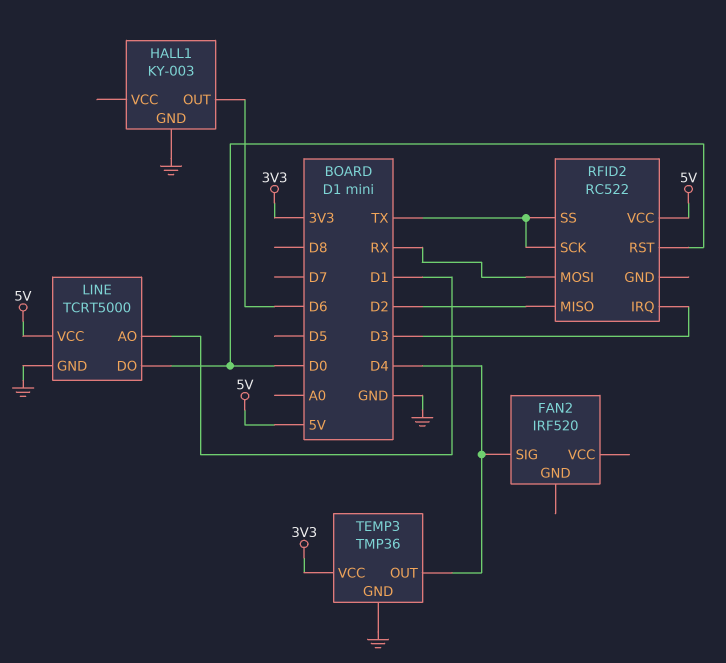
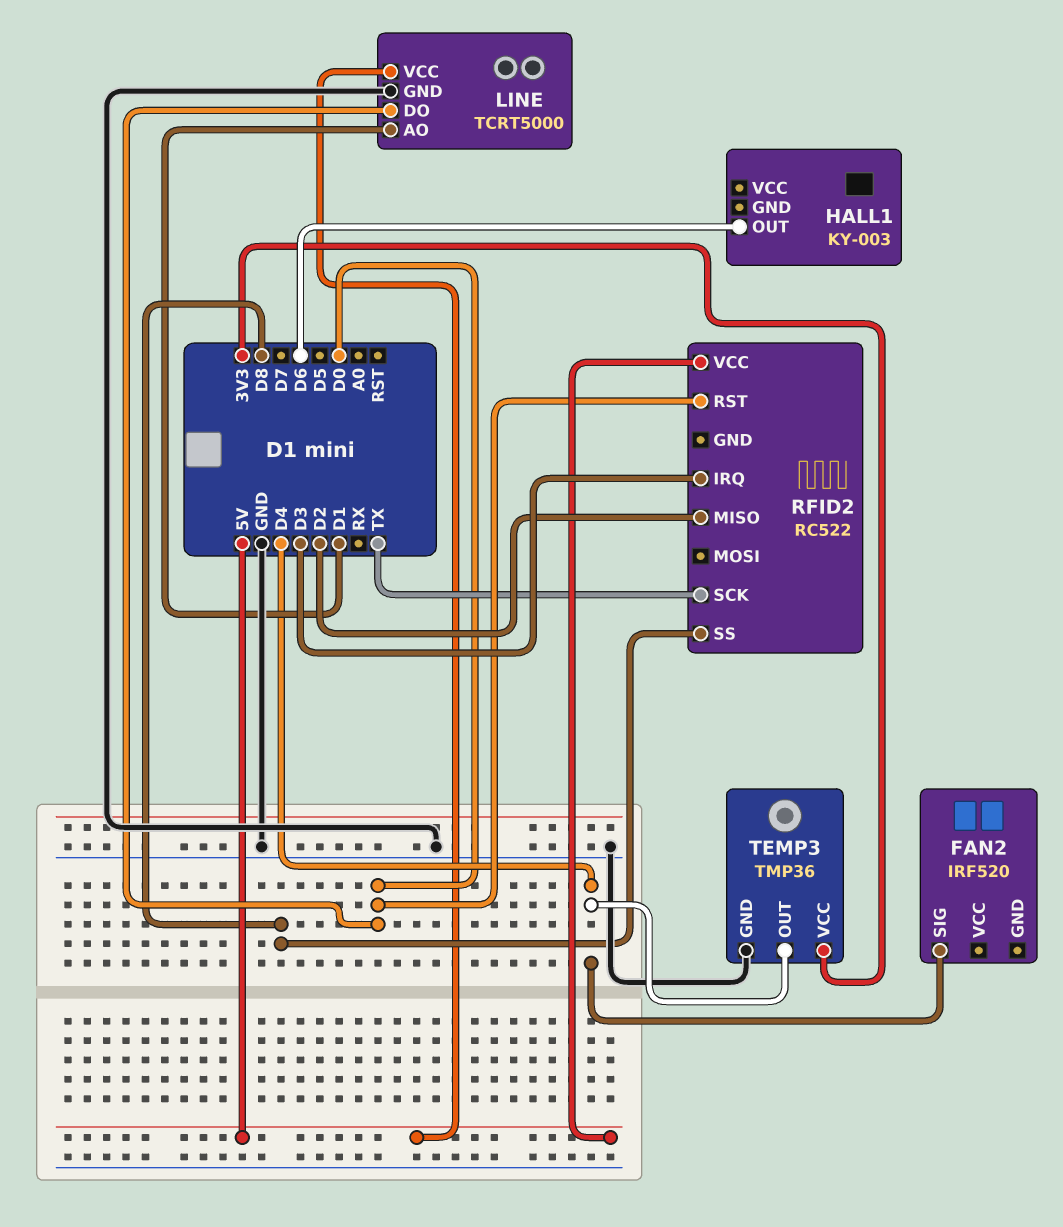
HALL1 pin GND: GND -> none
RFID2 pin MOSI: RX -> none
RFID2 pin SS: TX -> D8

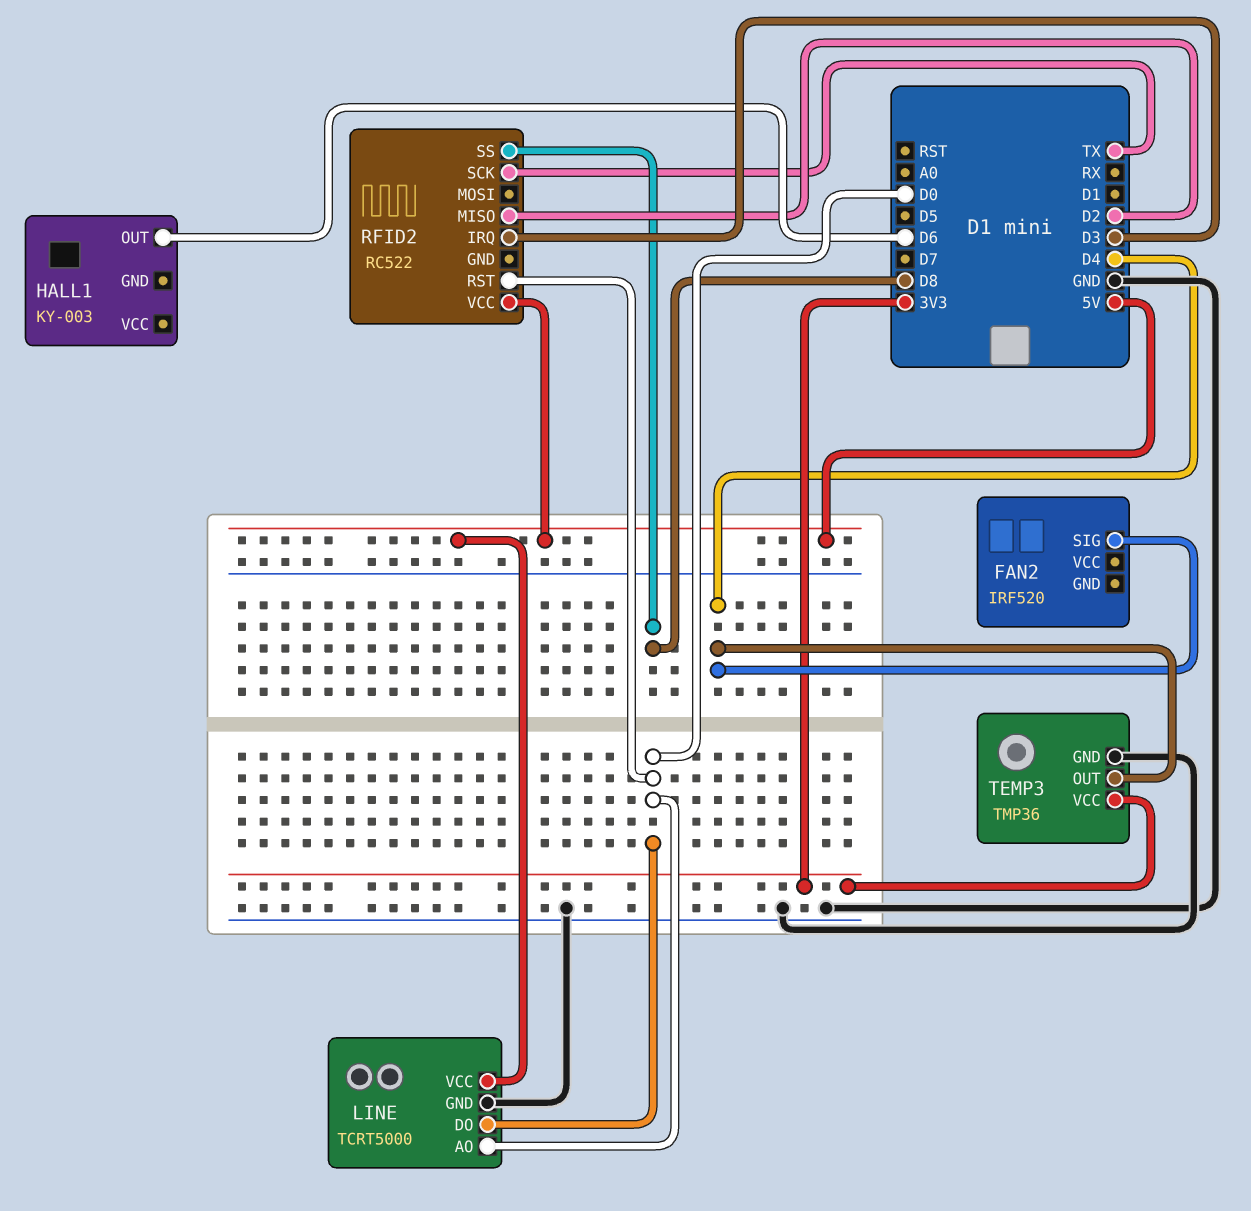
LINE pin AO: D1 -> D0

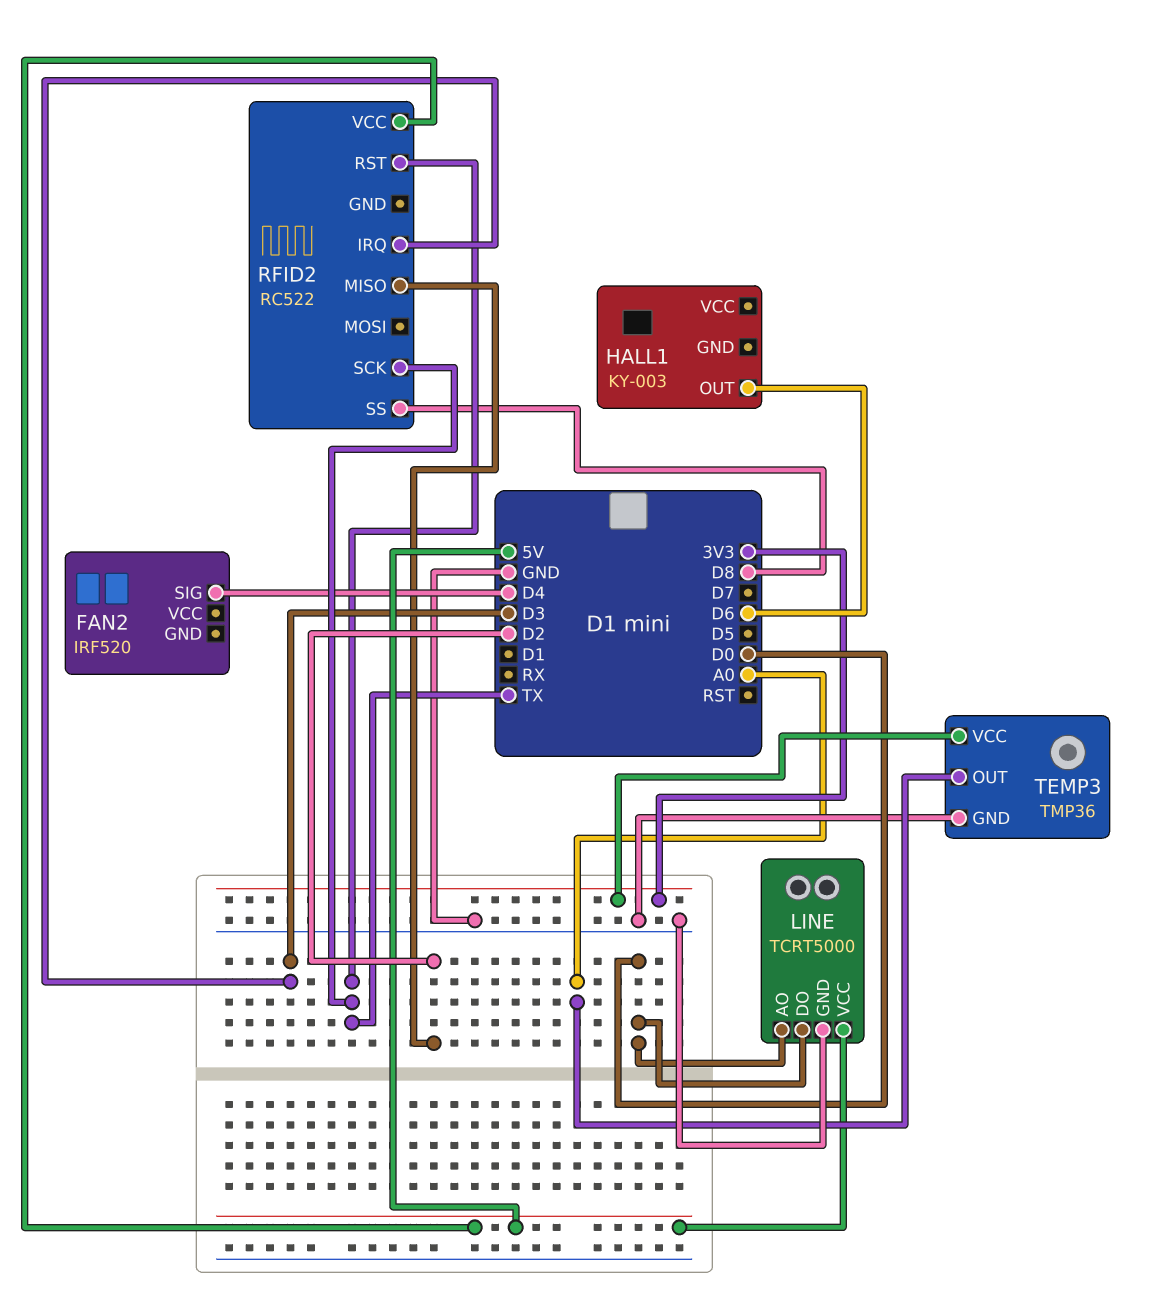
RFID2 pin RST: D0 -> TX
TEMP3 pin OUT: D4 -> A0

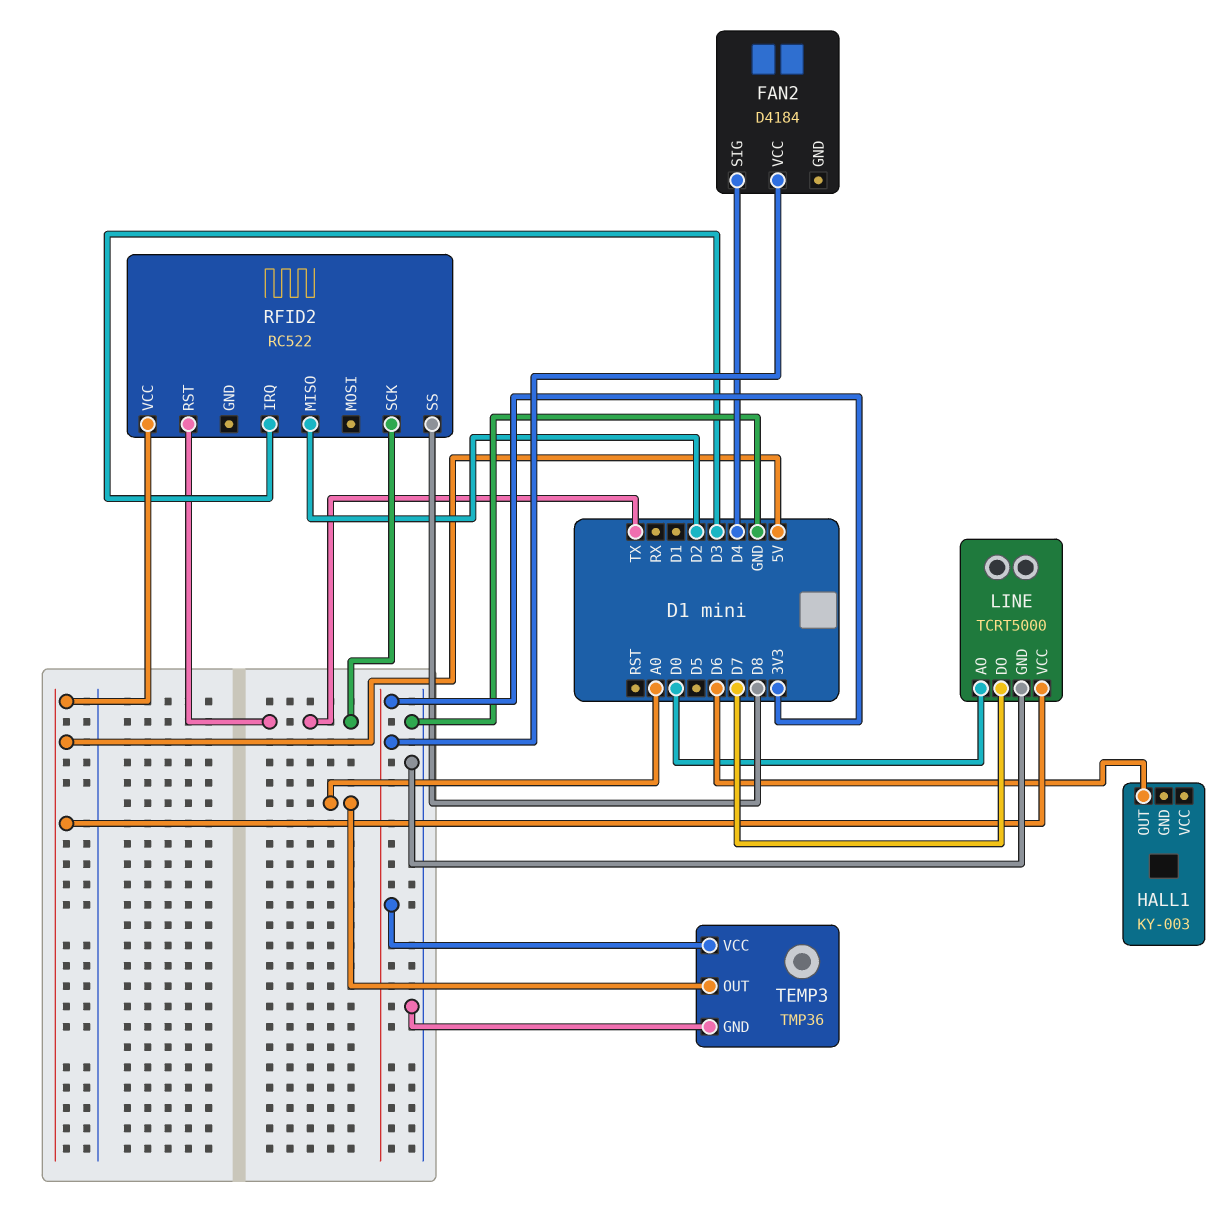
FAN2: IRF520 -> D4184
FAN2 pin VCC: none -> 3V3
LINE pin DO: D0 -> D7

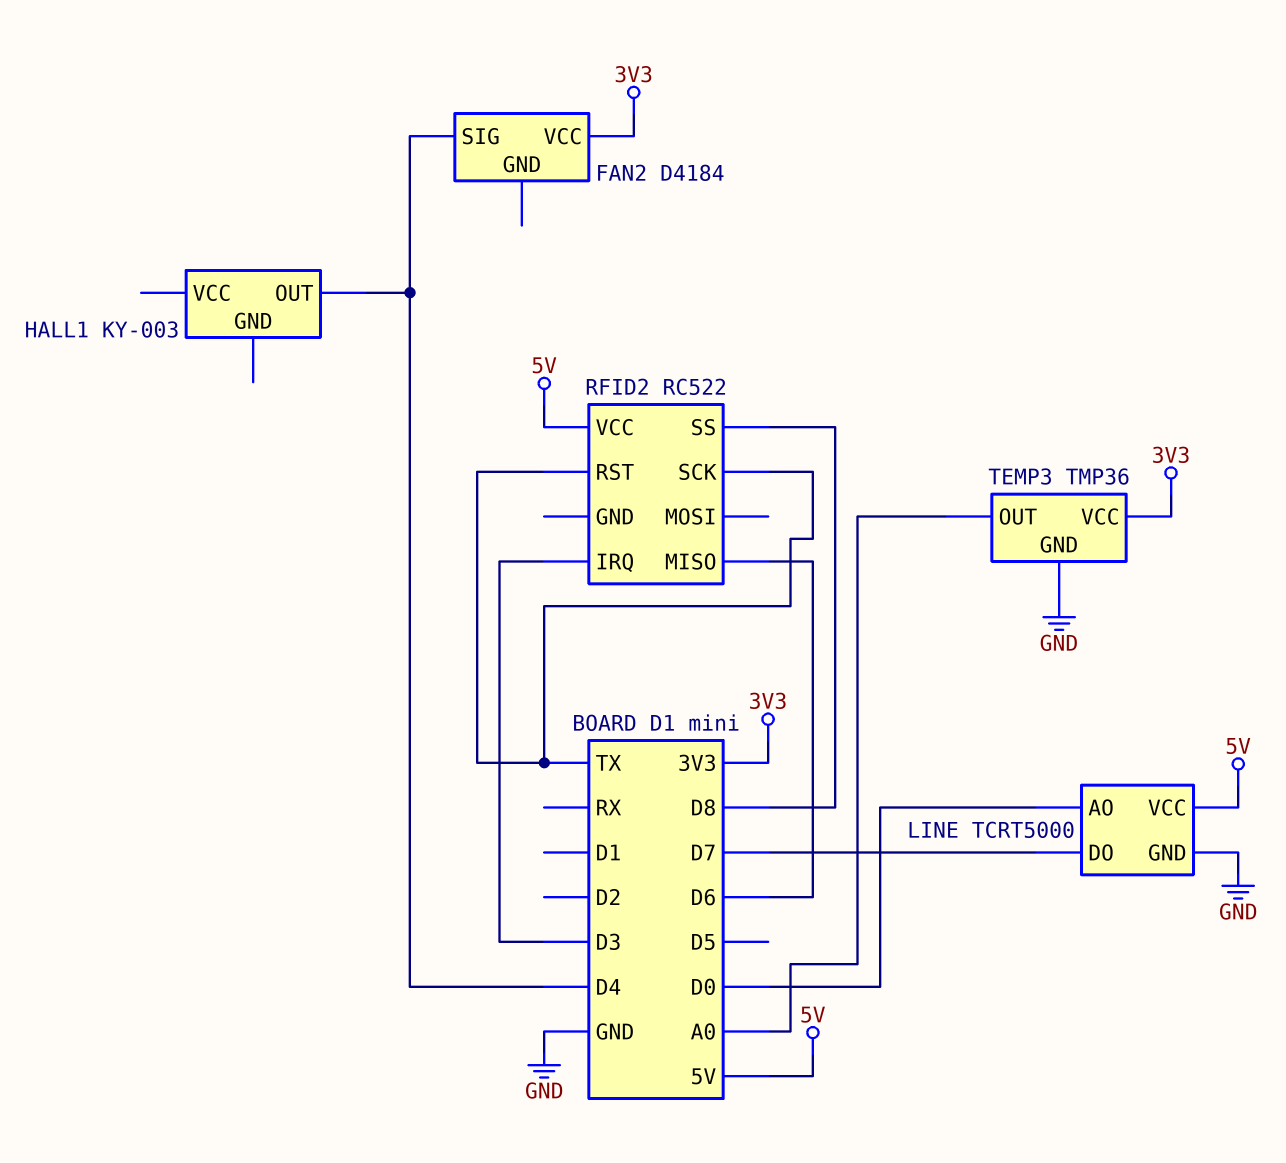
HALL1 pin OUT: D6 -> D4
RFID2 pin MISO: D2 -> D6

